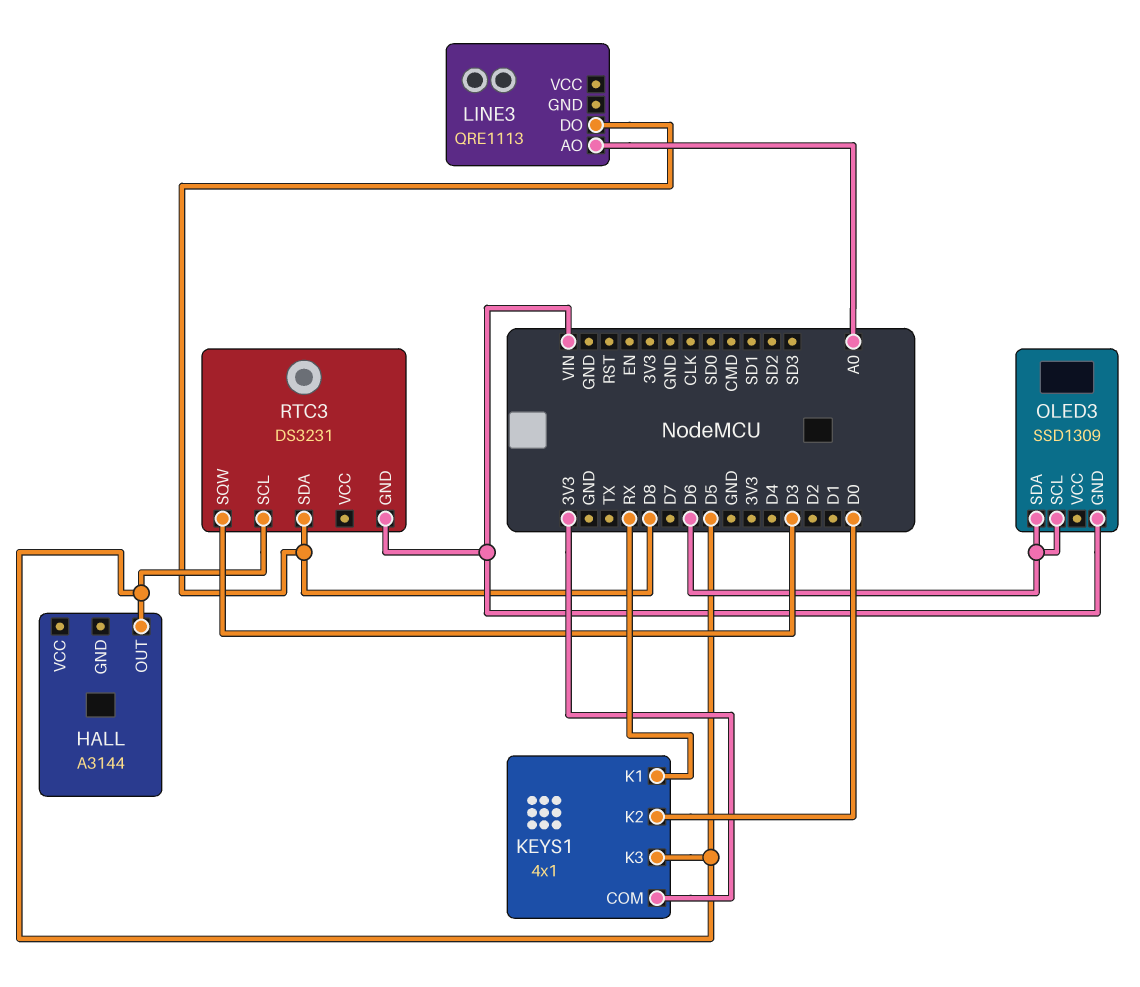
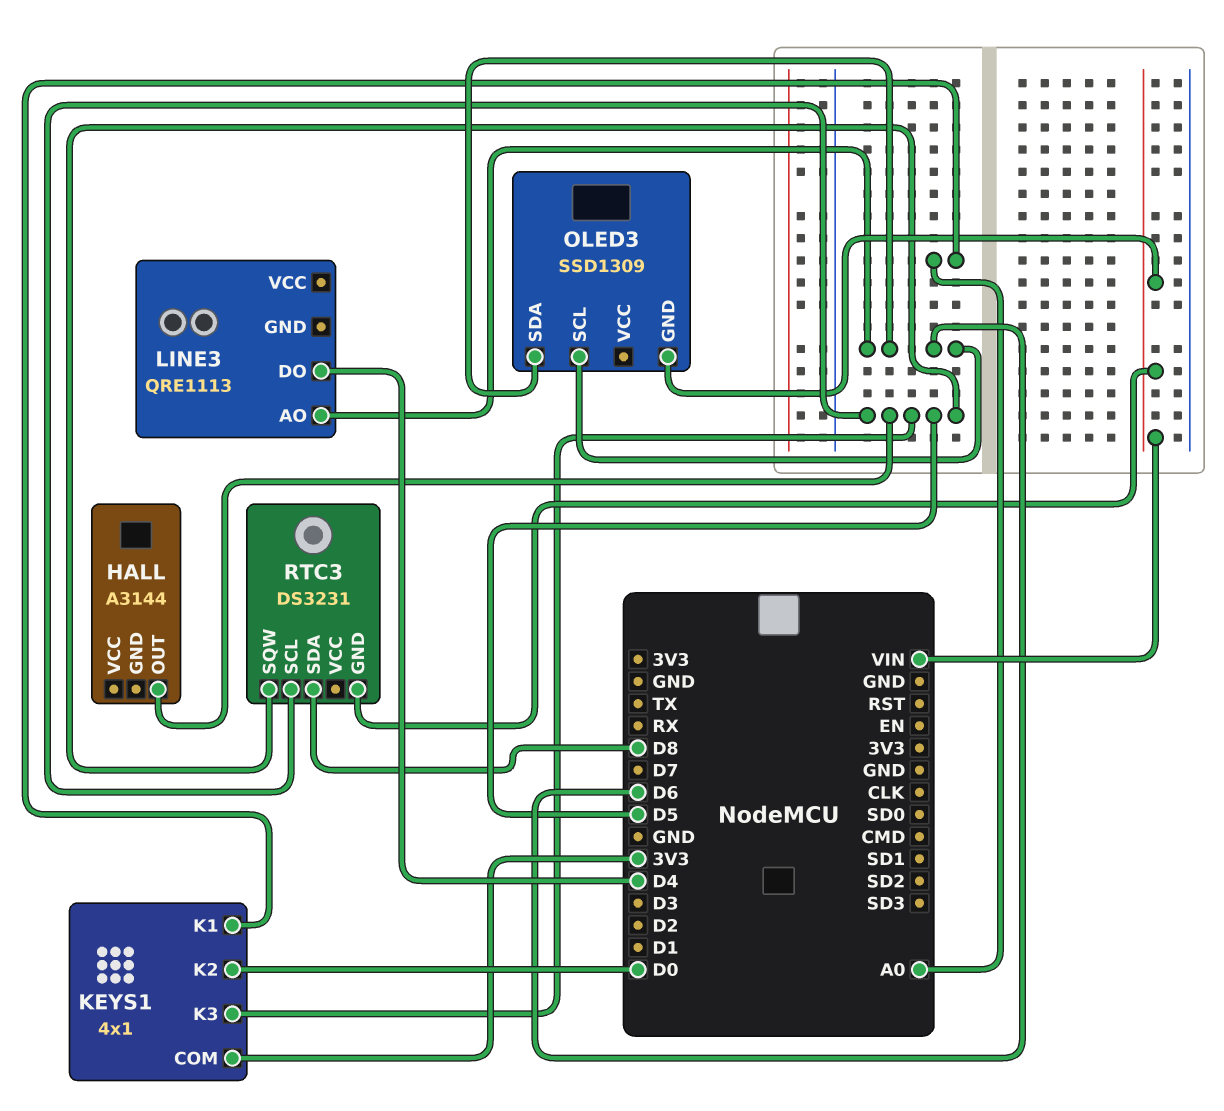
KEYS1 pin K1: RX -> A0
LINE3 pin AO: A0 -> D6
LINE3 pin DO: D8 -> D4
RTC3 pin SQW: D3 -> D5

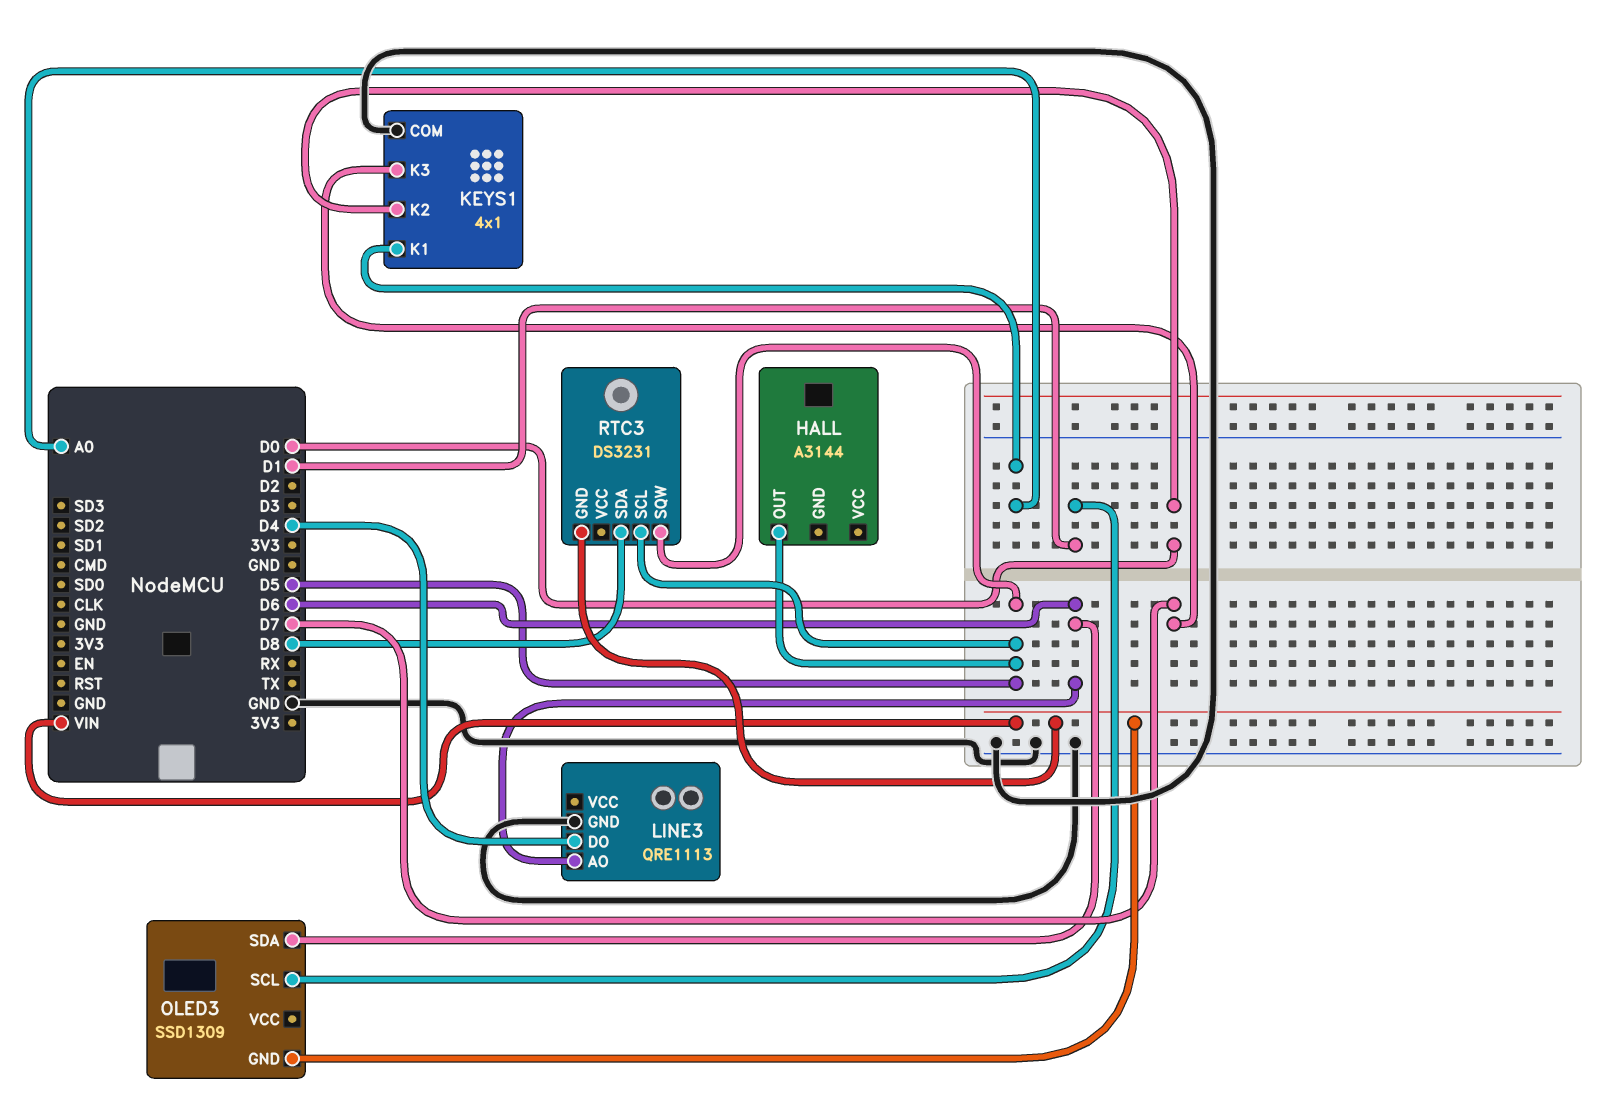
KEYS1 pin COM: 3V3 -> GND
KEYS1 pin K3: D5 -> D7
LINE3 pin GND: none -> GND
OLED3 pin SCL: D6 -> D1

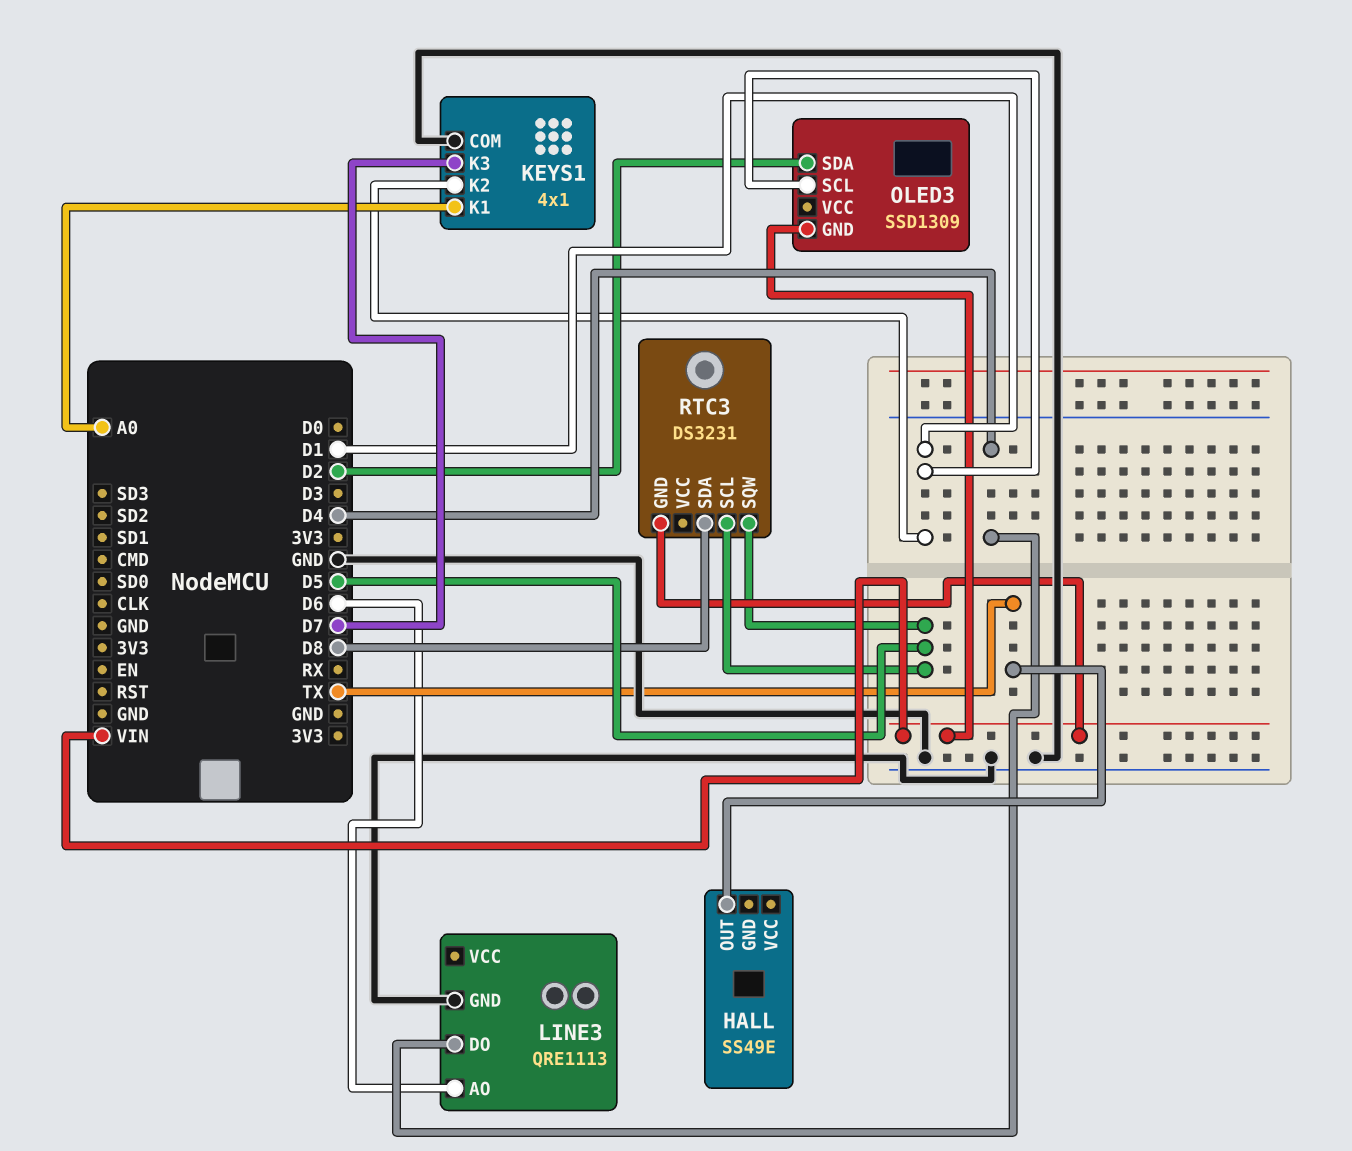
HALL: A3144 -> SS49E
HALL pin OUT: D5 -> TX
KEYS1 pin K2: D0 -> D1
OLED3 pin SDA: D6 -> D2

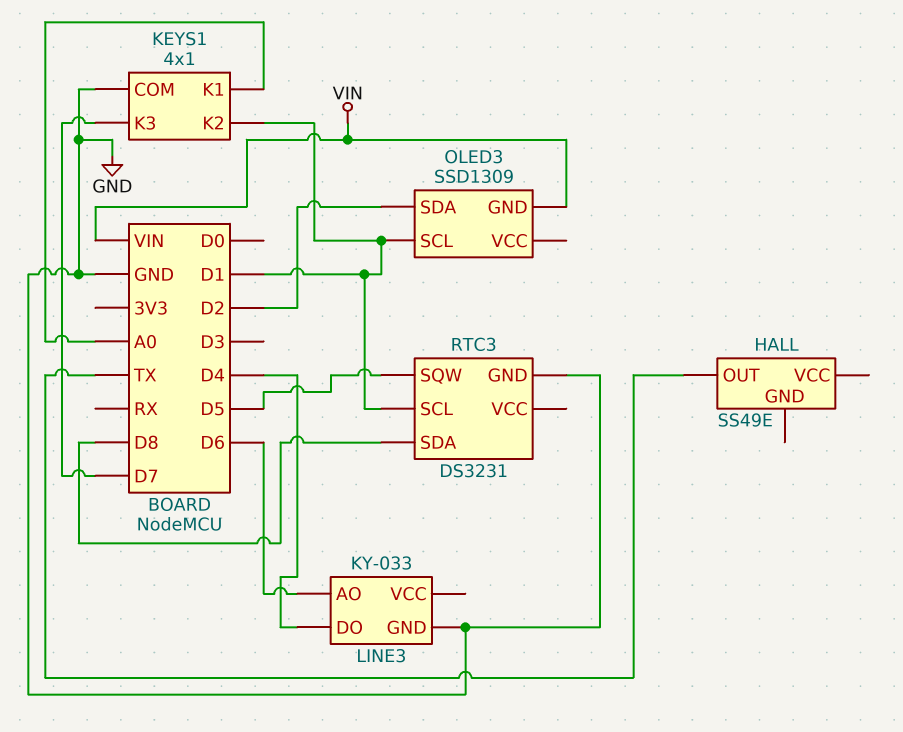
LINE3: QRE1113 -> KY-033
RTC3 pin GND: VIN -> GND
RTC3 pin SCL: D5 -> D1

